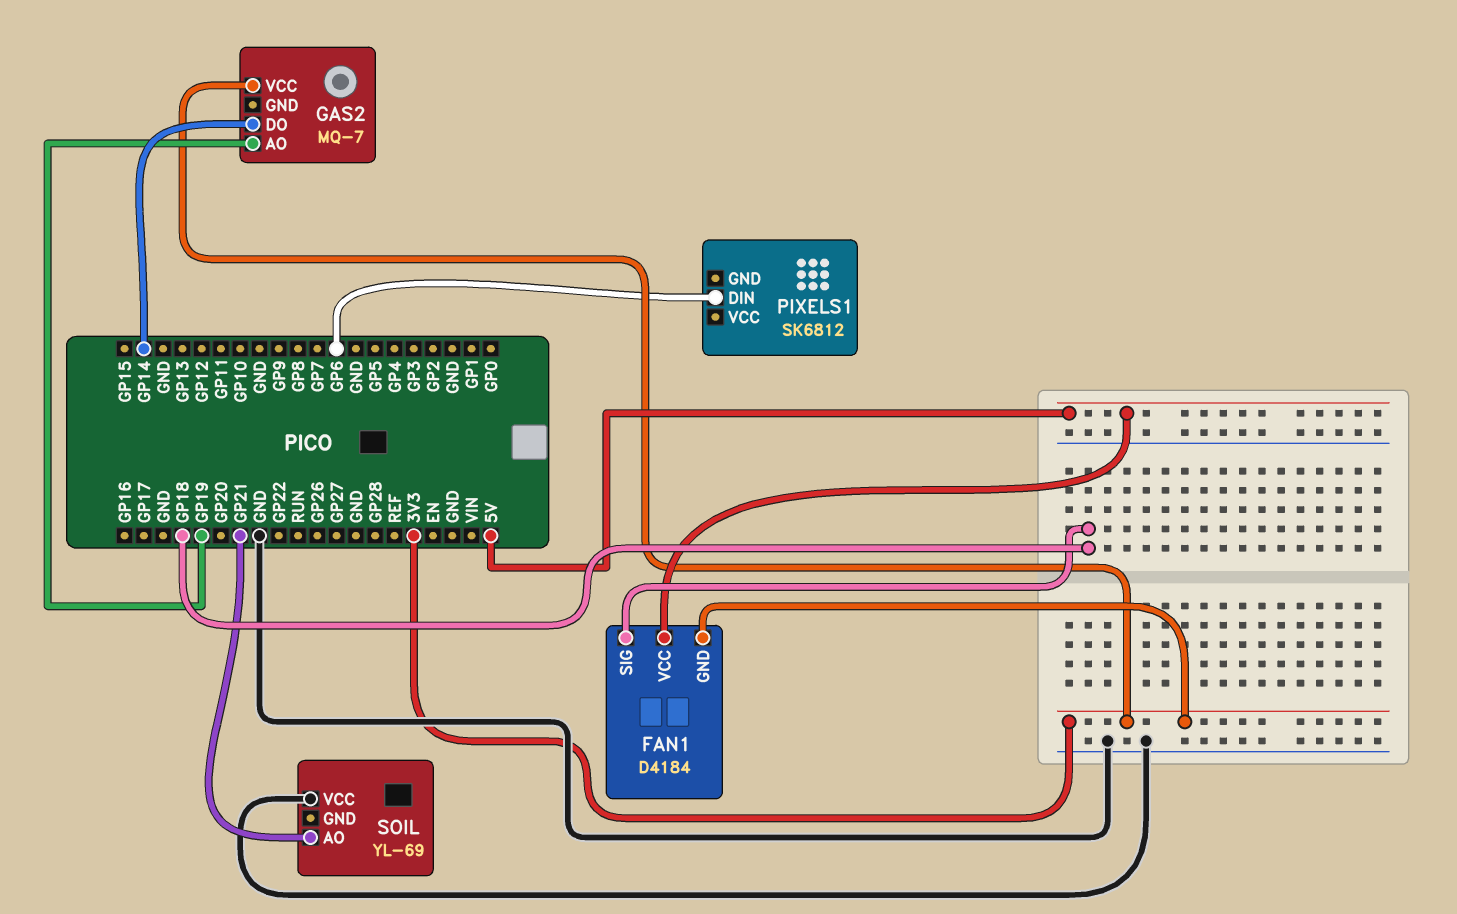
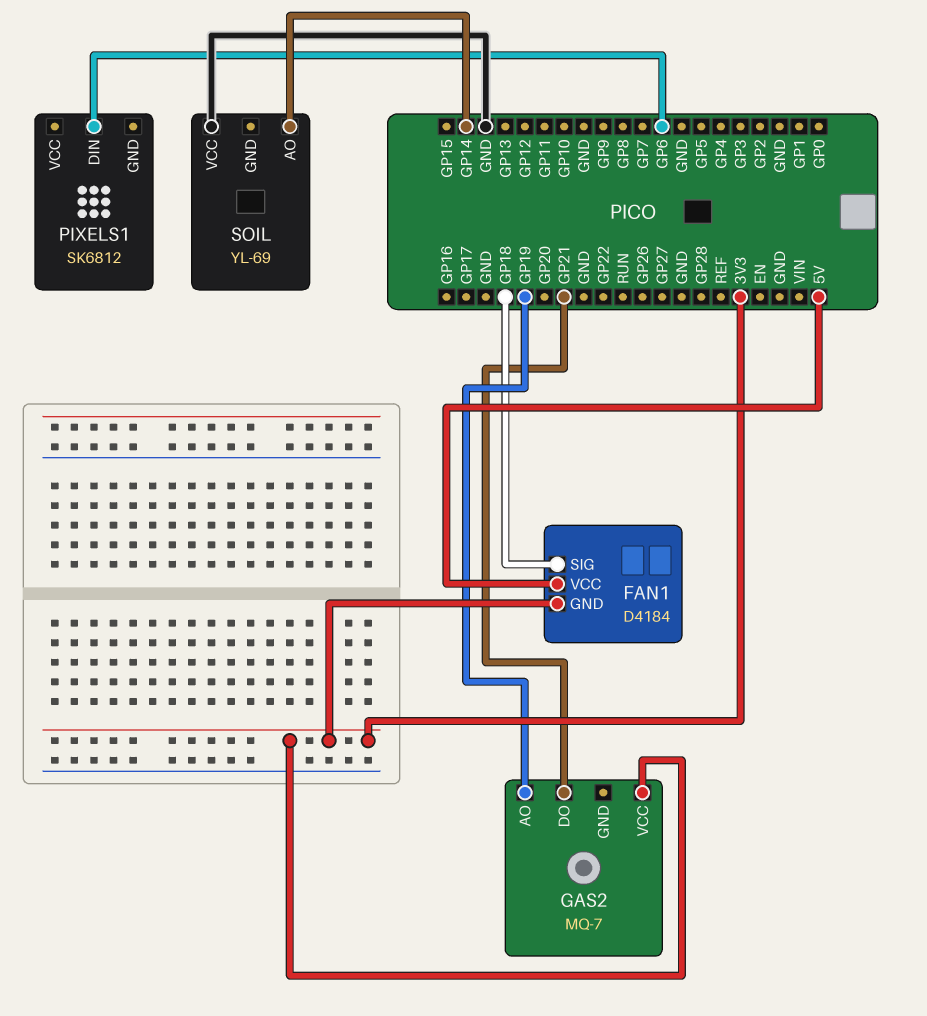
GAS2 pin DO: GP14 -> GP21
SOIL pin AO: GP21 -> GP14

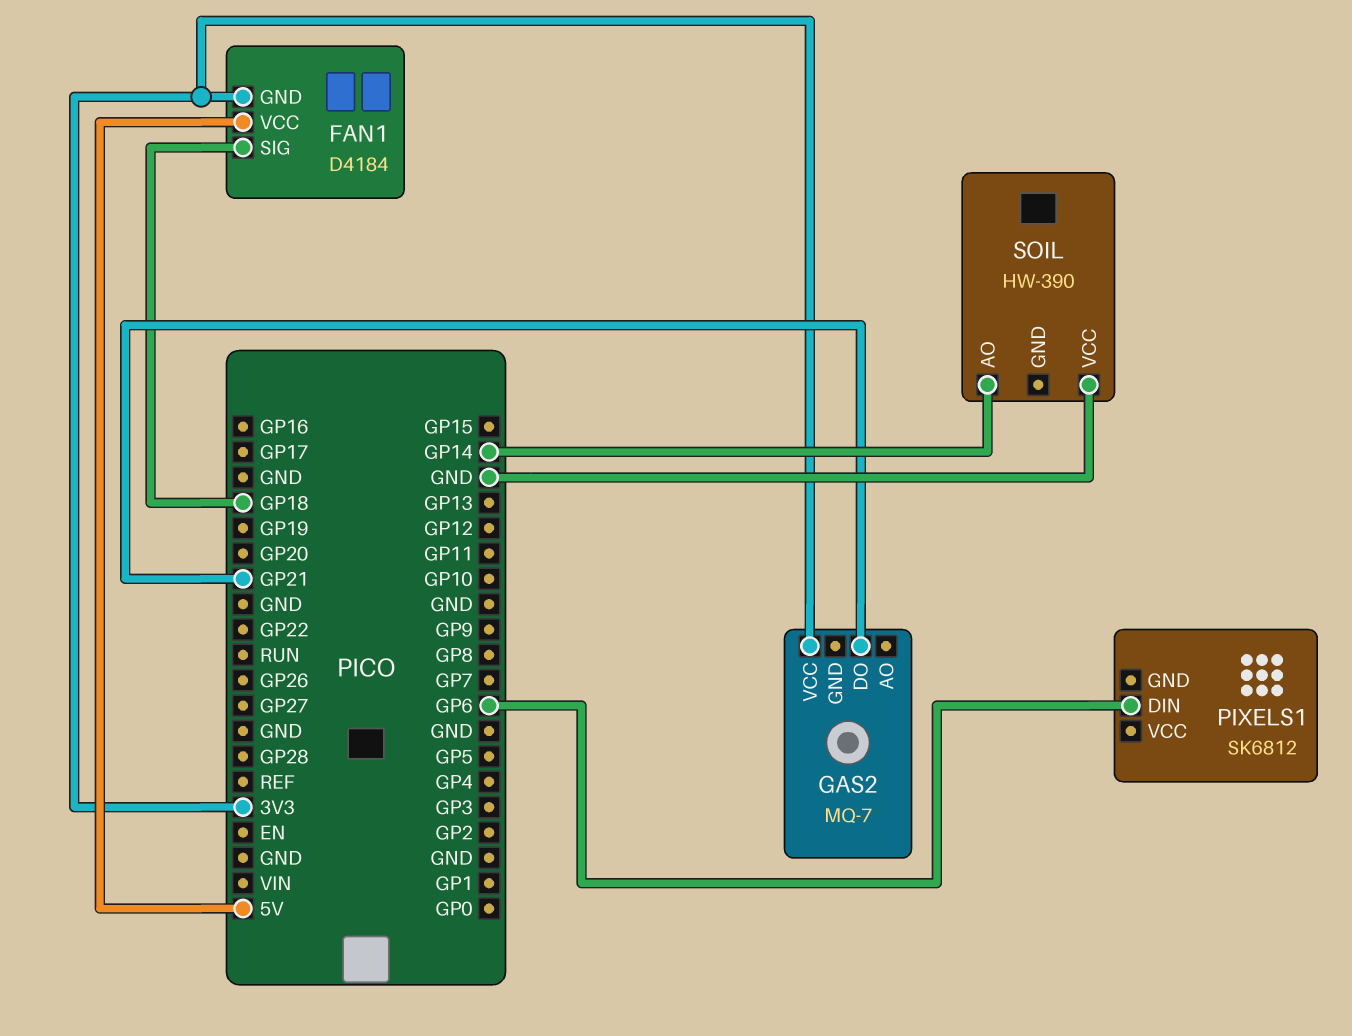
GAS2 pin AO: GP19 -> none
SOIL: YL-69 -> HW-390

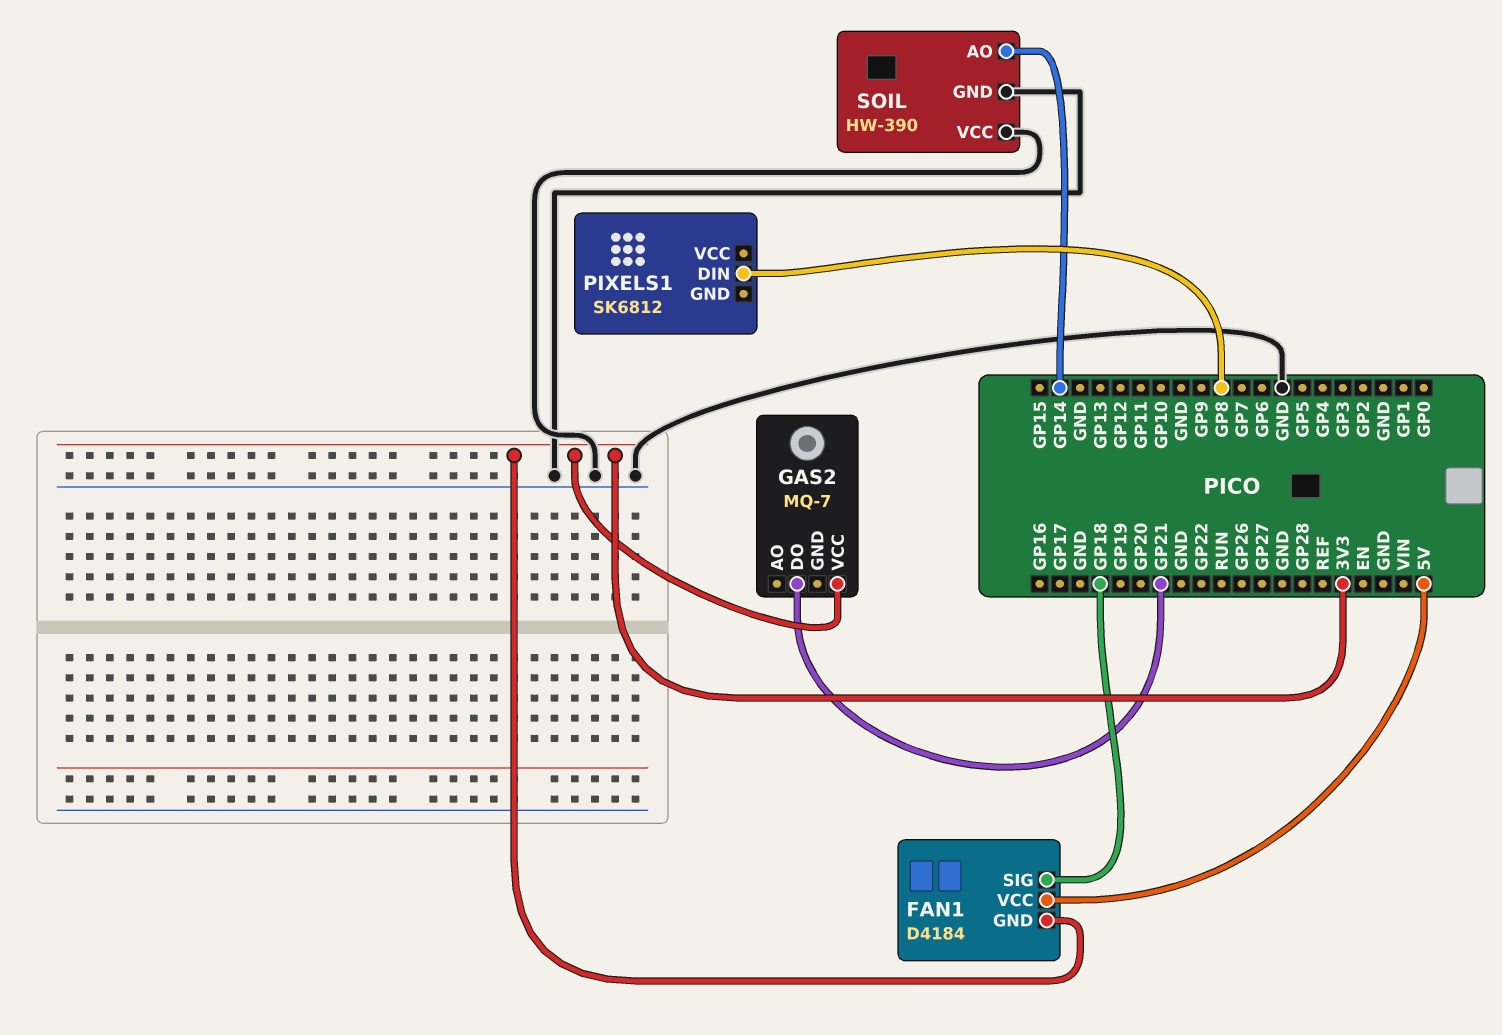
PIXELS1 pin DIN: GP6 -> GP8
SOIL pin GND: none -> GND

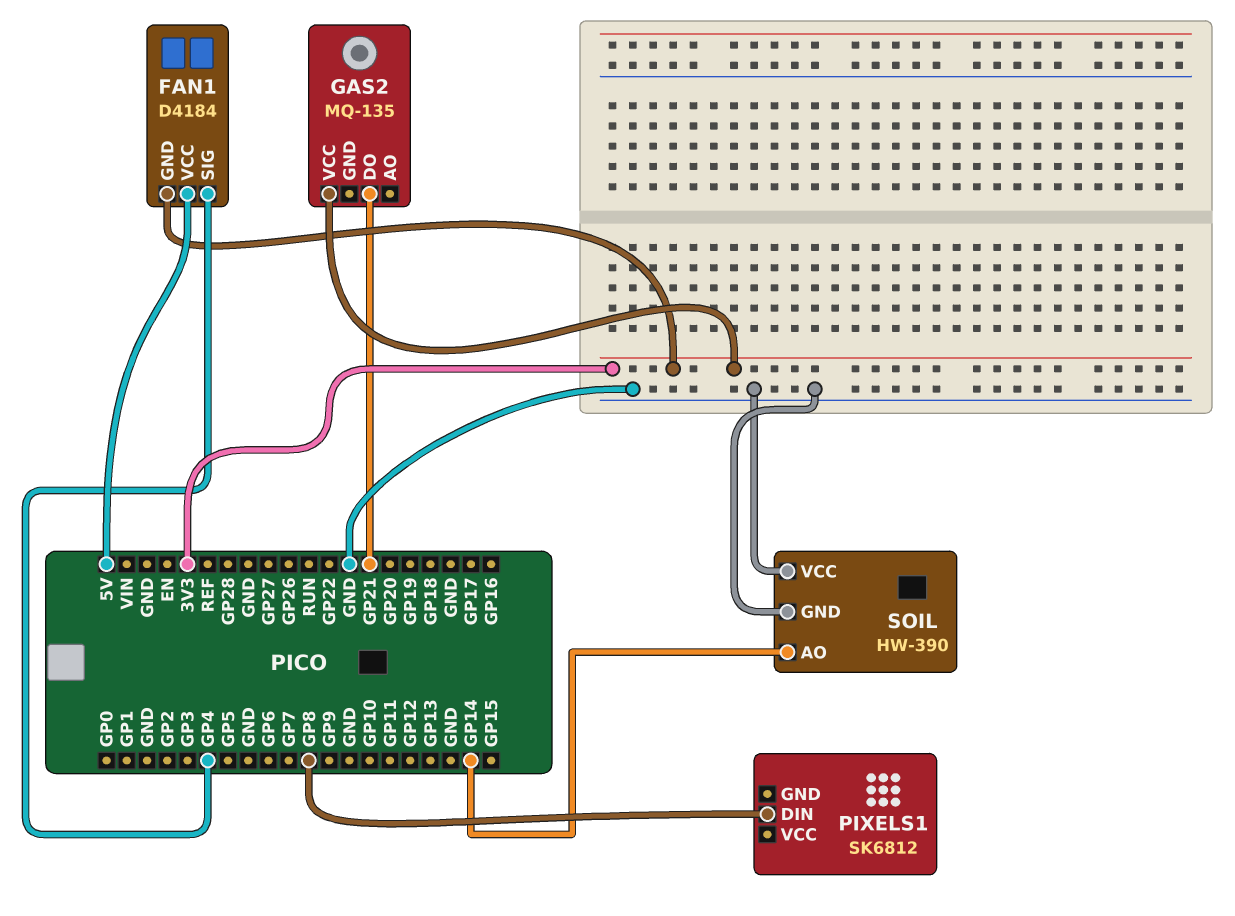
FAN1 pin SIG: GP18 -> GP4
GAS2: MQ-7 -> MQ-135

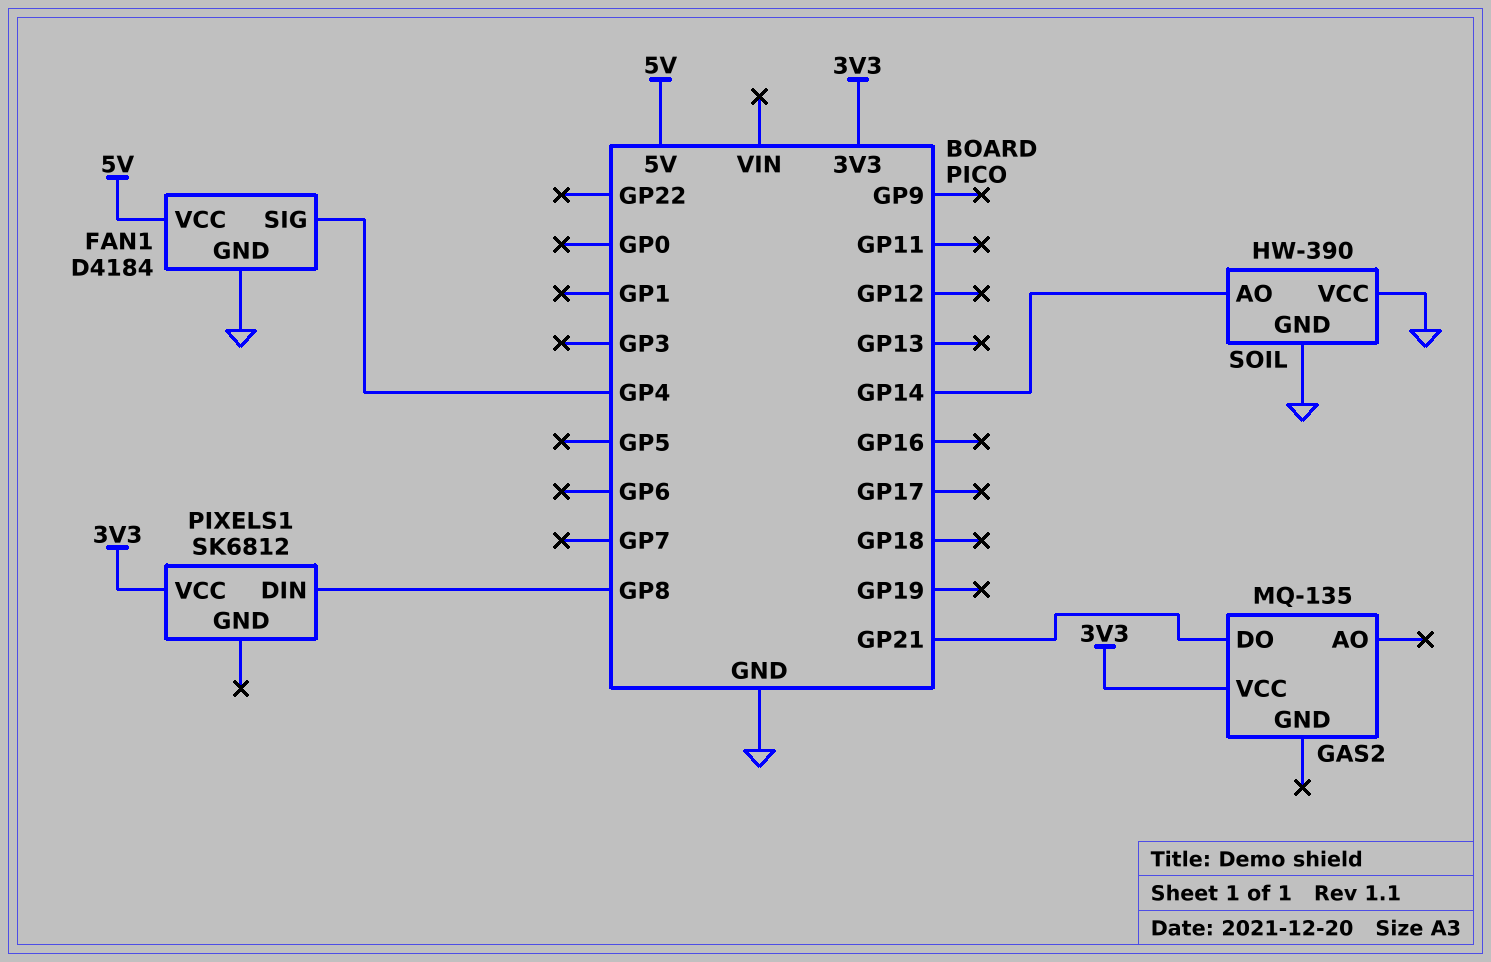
FAN1 pin GND: 3V3 -> GND
PIXELS1 pin VCC: none -> 3V3

